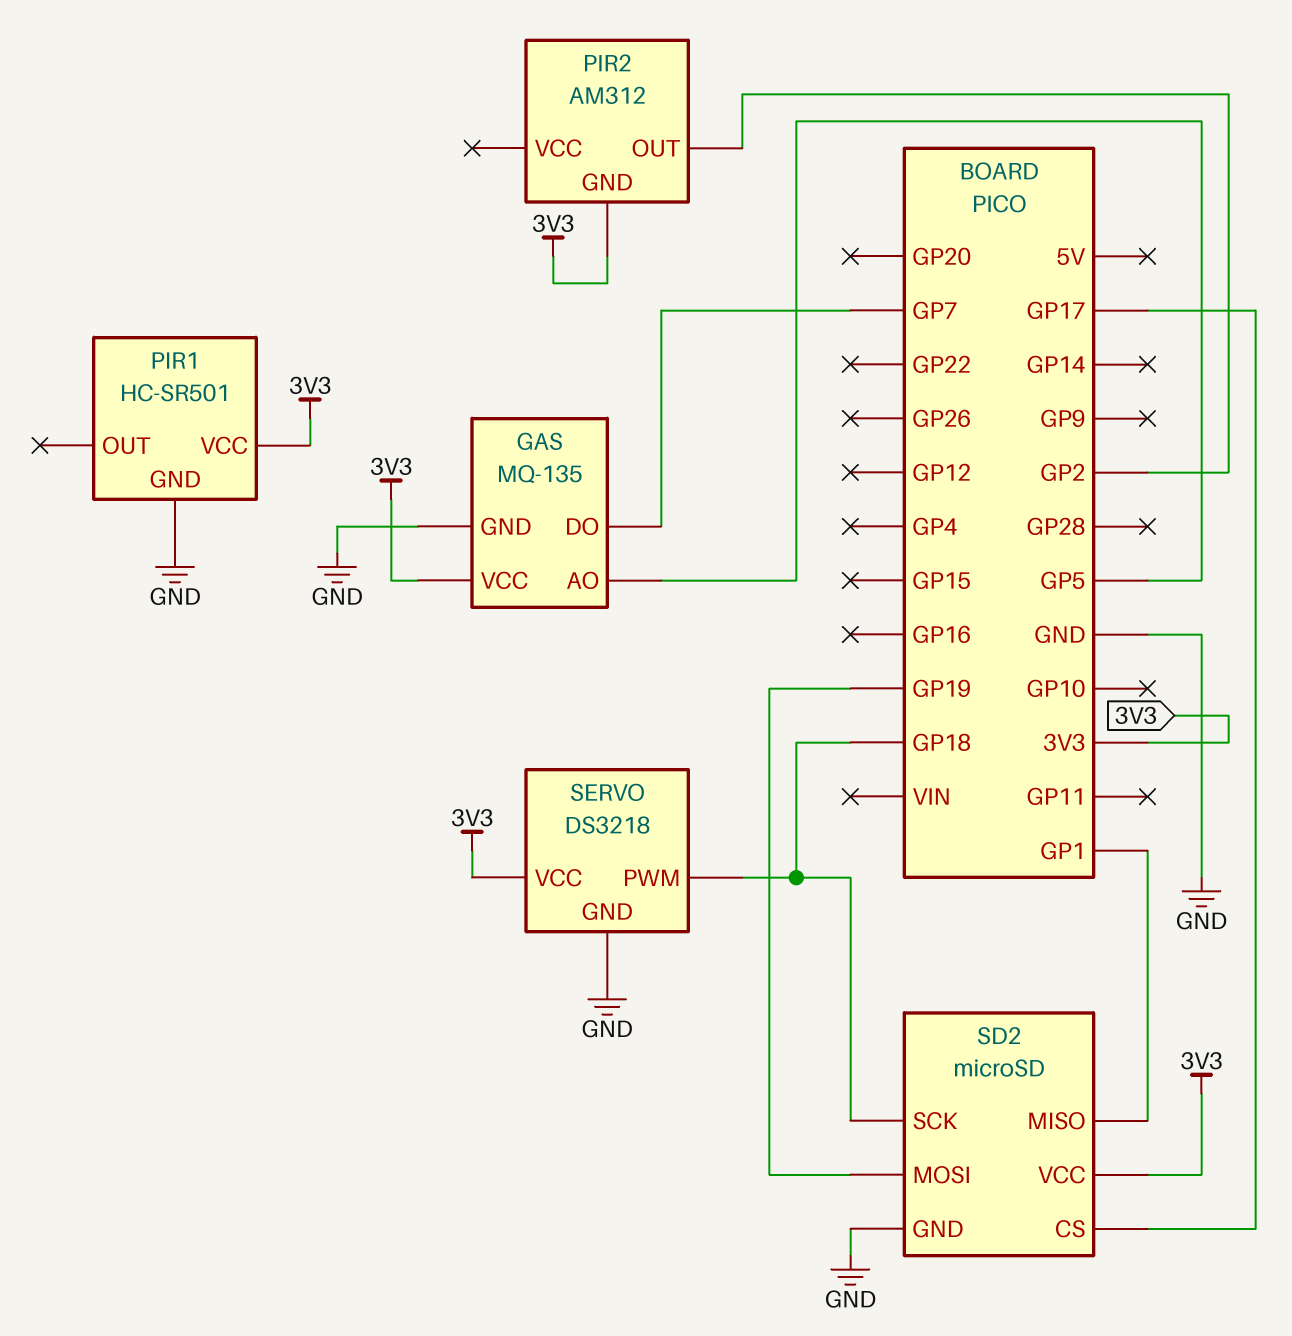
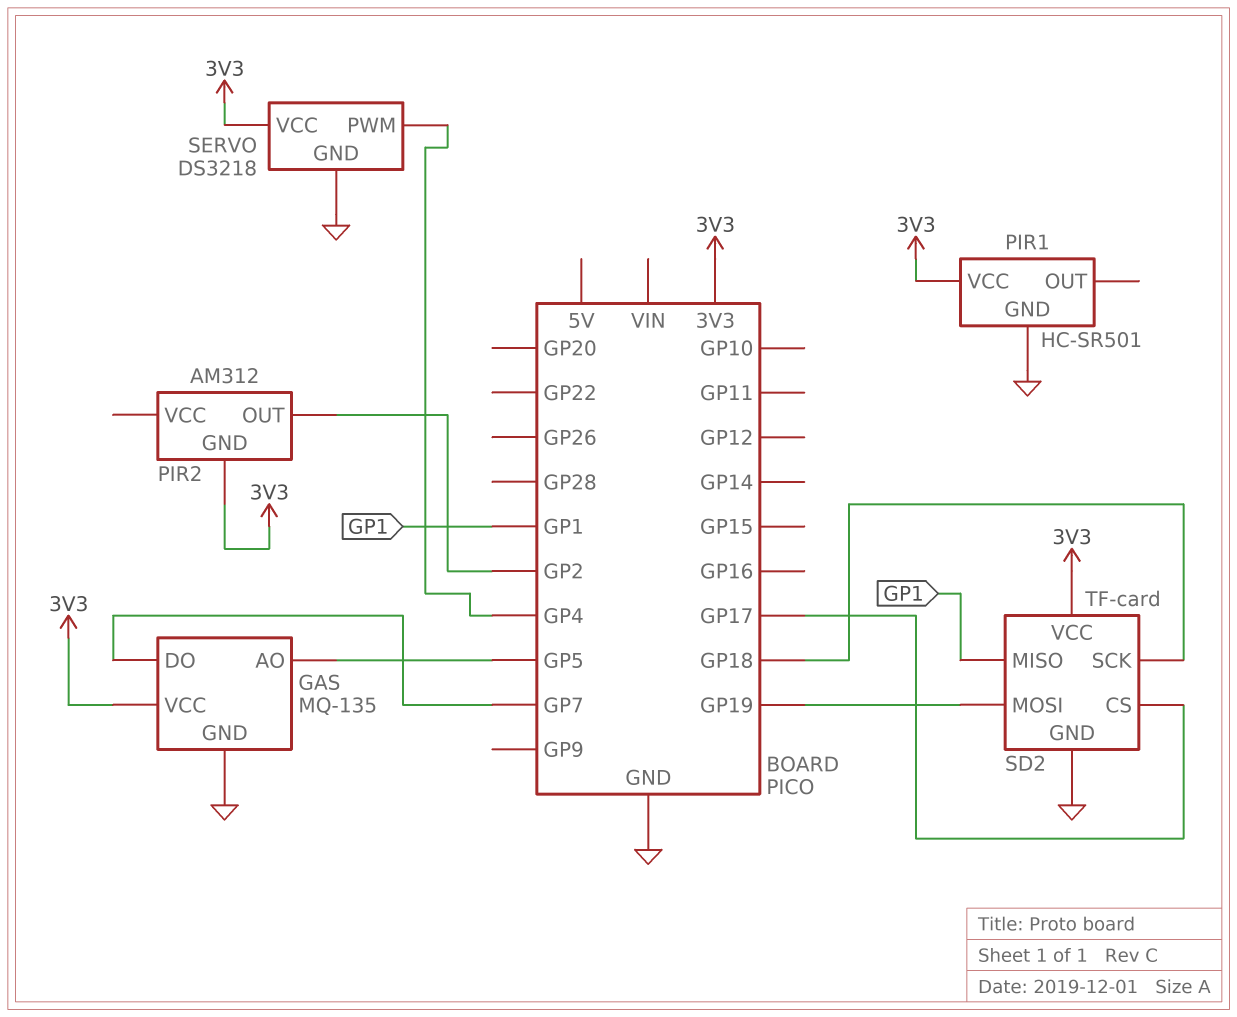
SD2: microSD -> TF-card
SERVO pin PWM: GP18 -> GP4

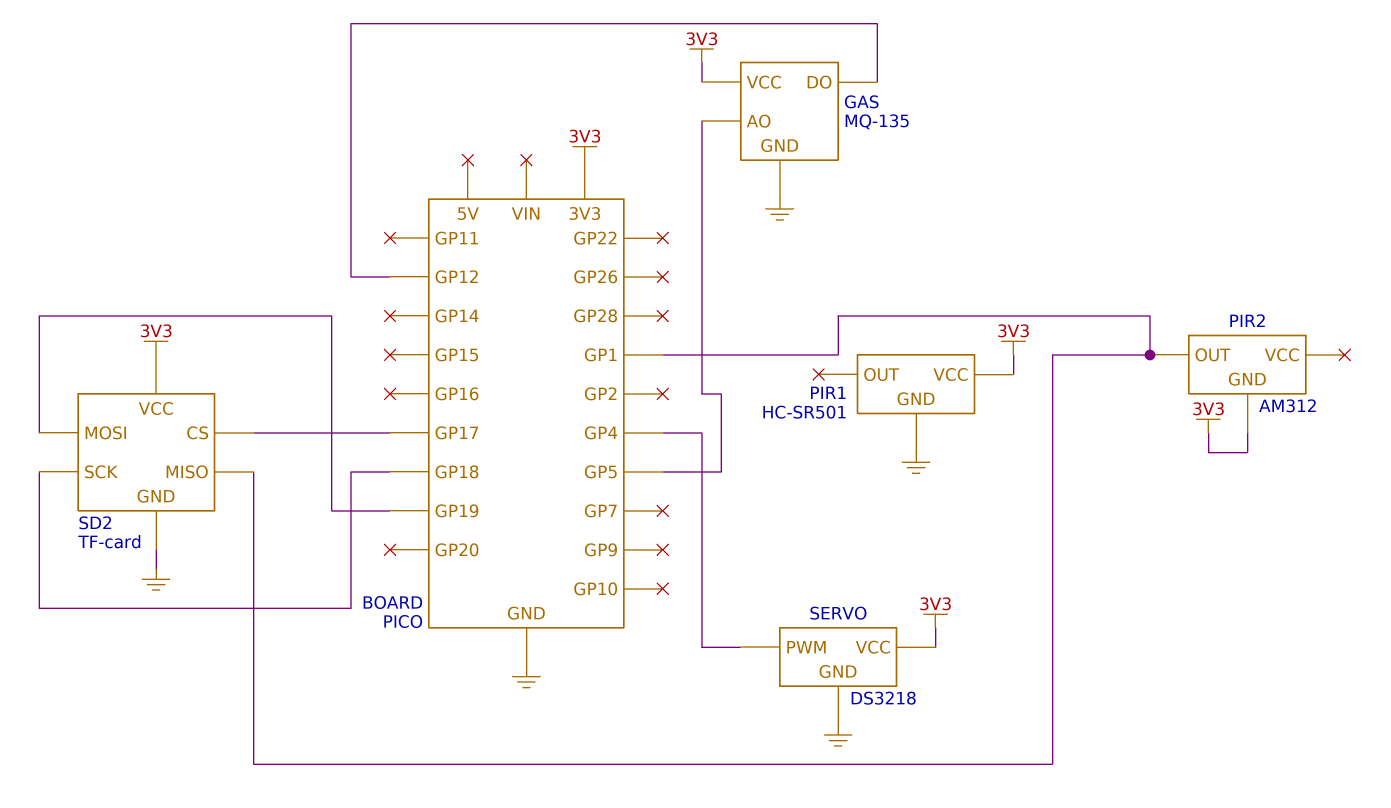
GAS pin DO: GP7 -> GP12
PIR2 pin OUT: GP2 -> GP1

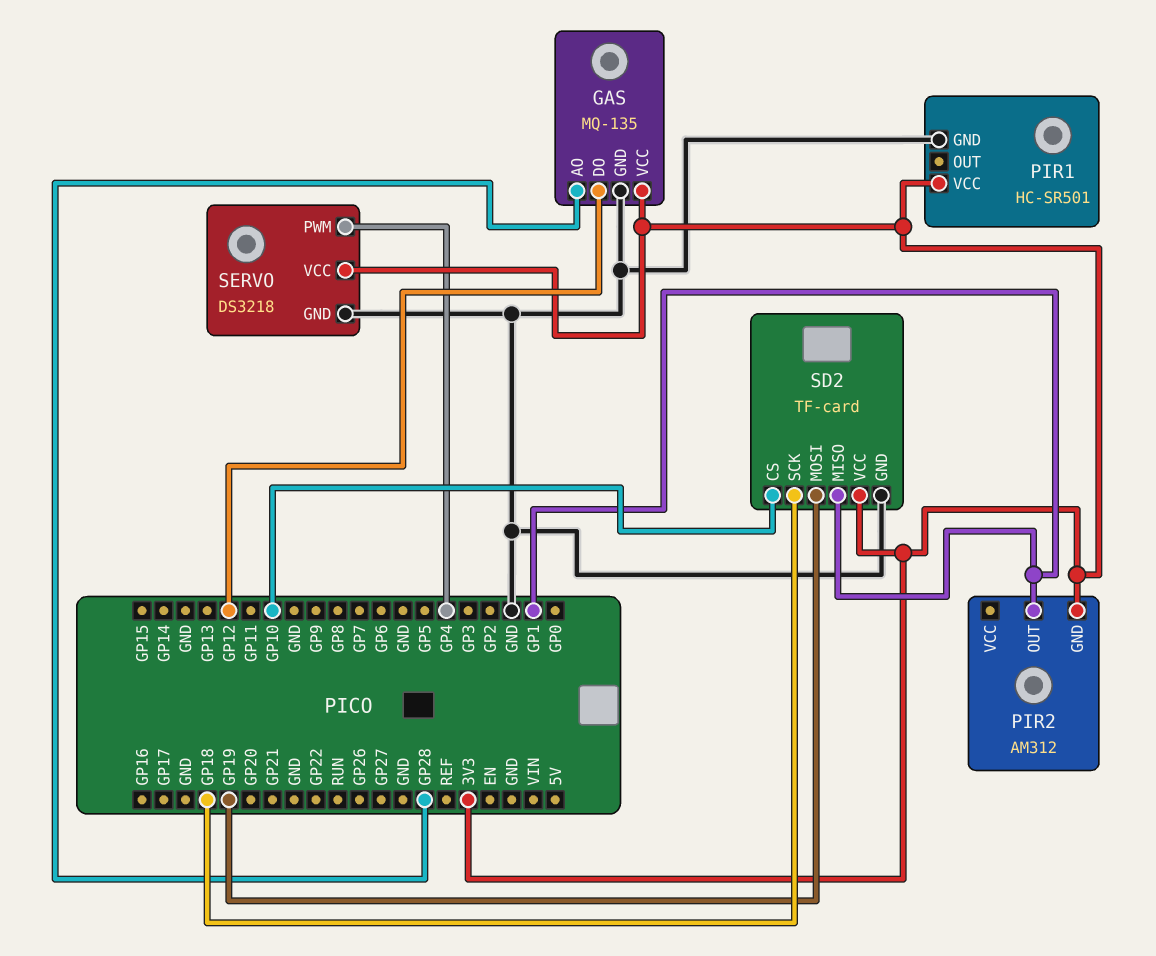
GAS pin AO: GP5 -> GP28
SD2 pin CS: GP17 -> GP10

